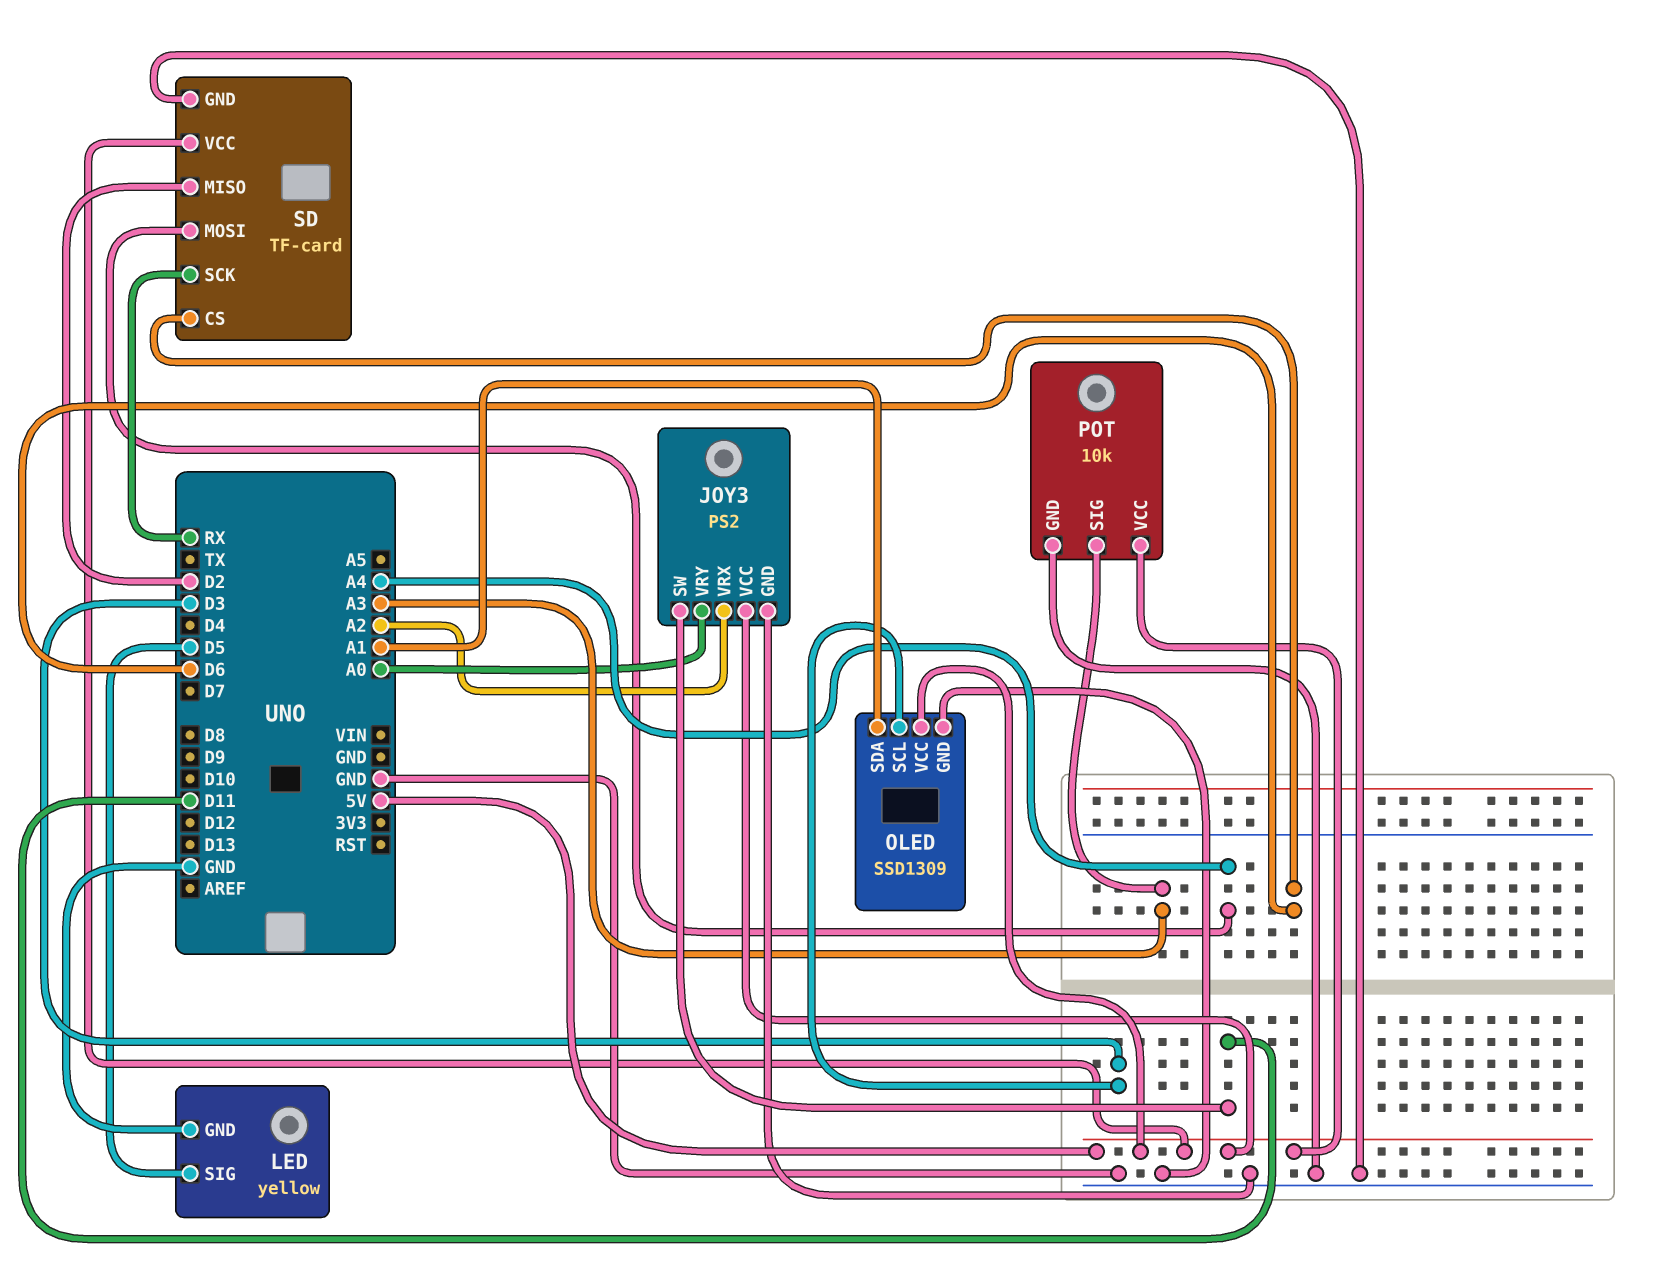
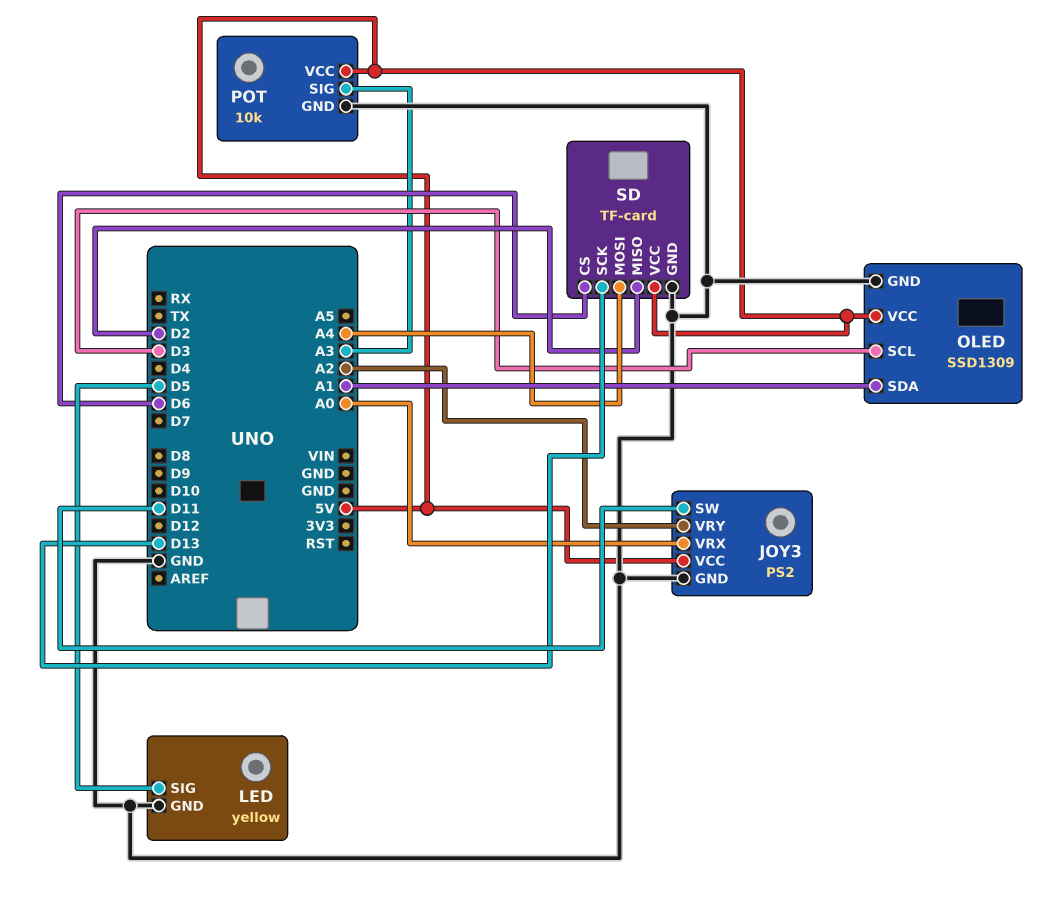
JOY3 pin VRX: A2 -> A0
JOY3 pin VRY: A0 -> A2
SD pin SCK: RX -> D13

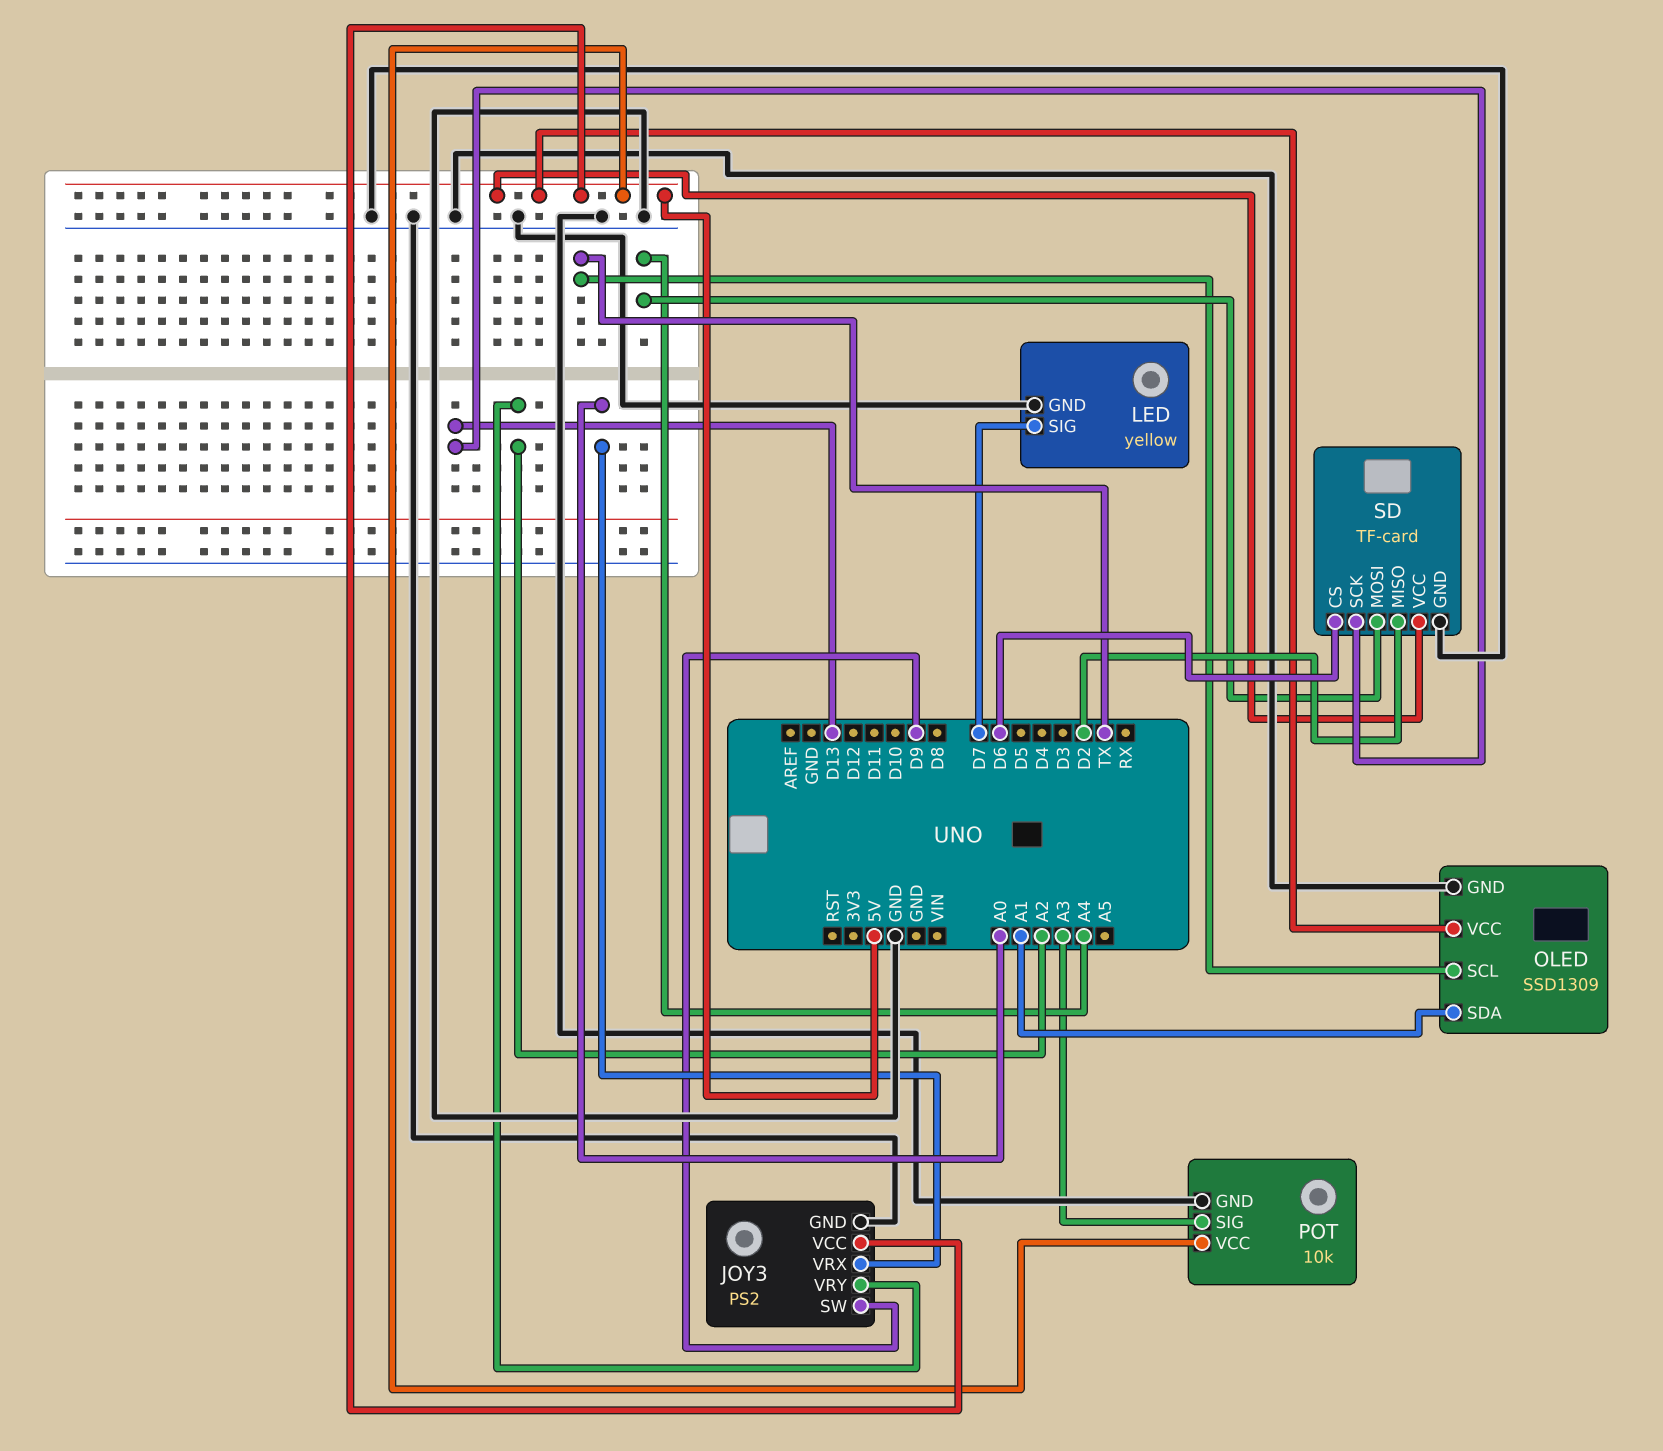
JOY3 pin SW: D11 -> D9
LED pin SIG: D5 -> D7
OLED pin SCL: D3 -> TX

